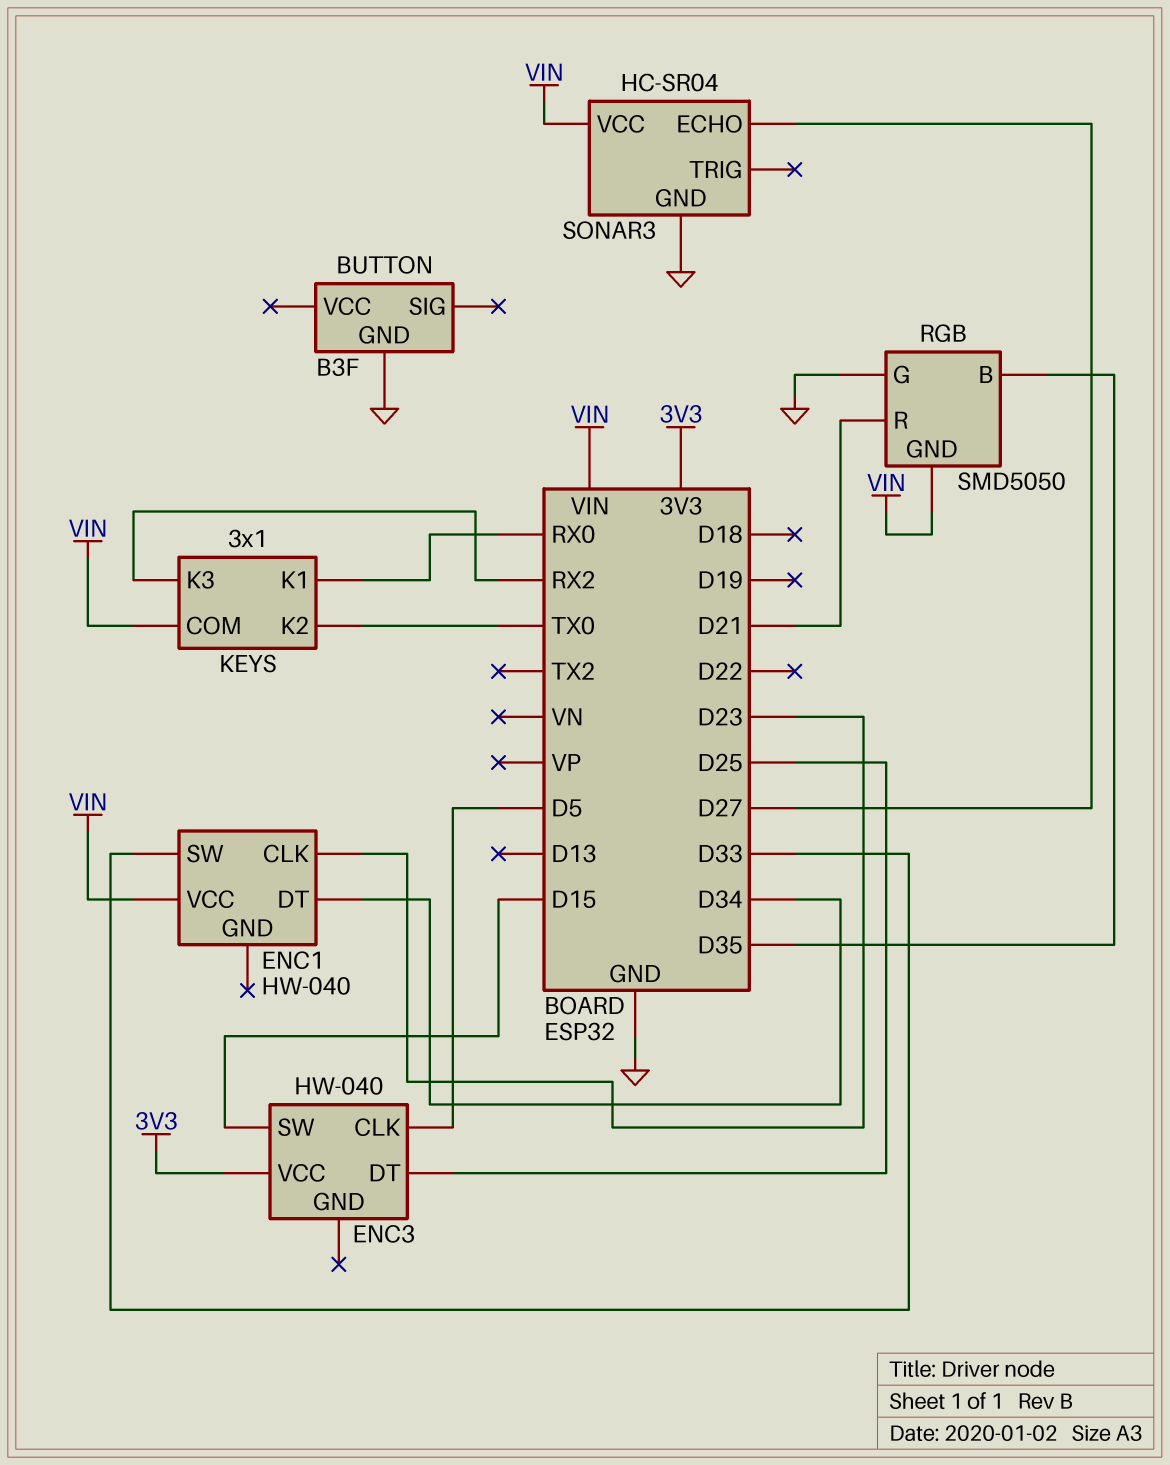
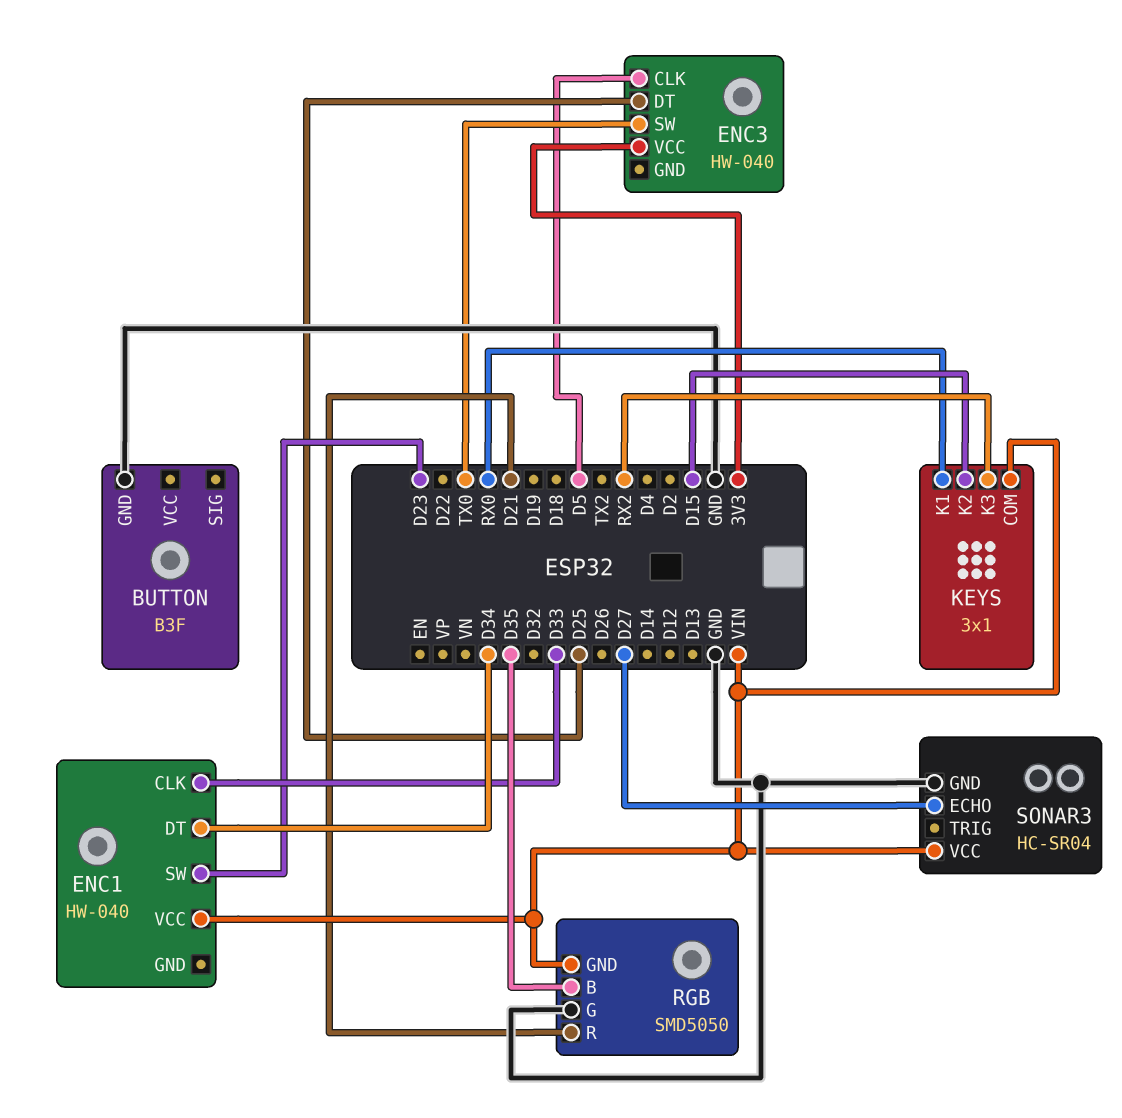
ENC1 pin CLK: D23 -> D33
ENC1 pin SW: D33 -> D23
ENC3 pin SW: D15 -> TX0
KEYS pin K2: TX0 -> D15

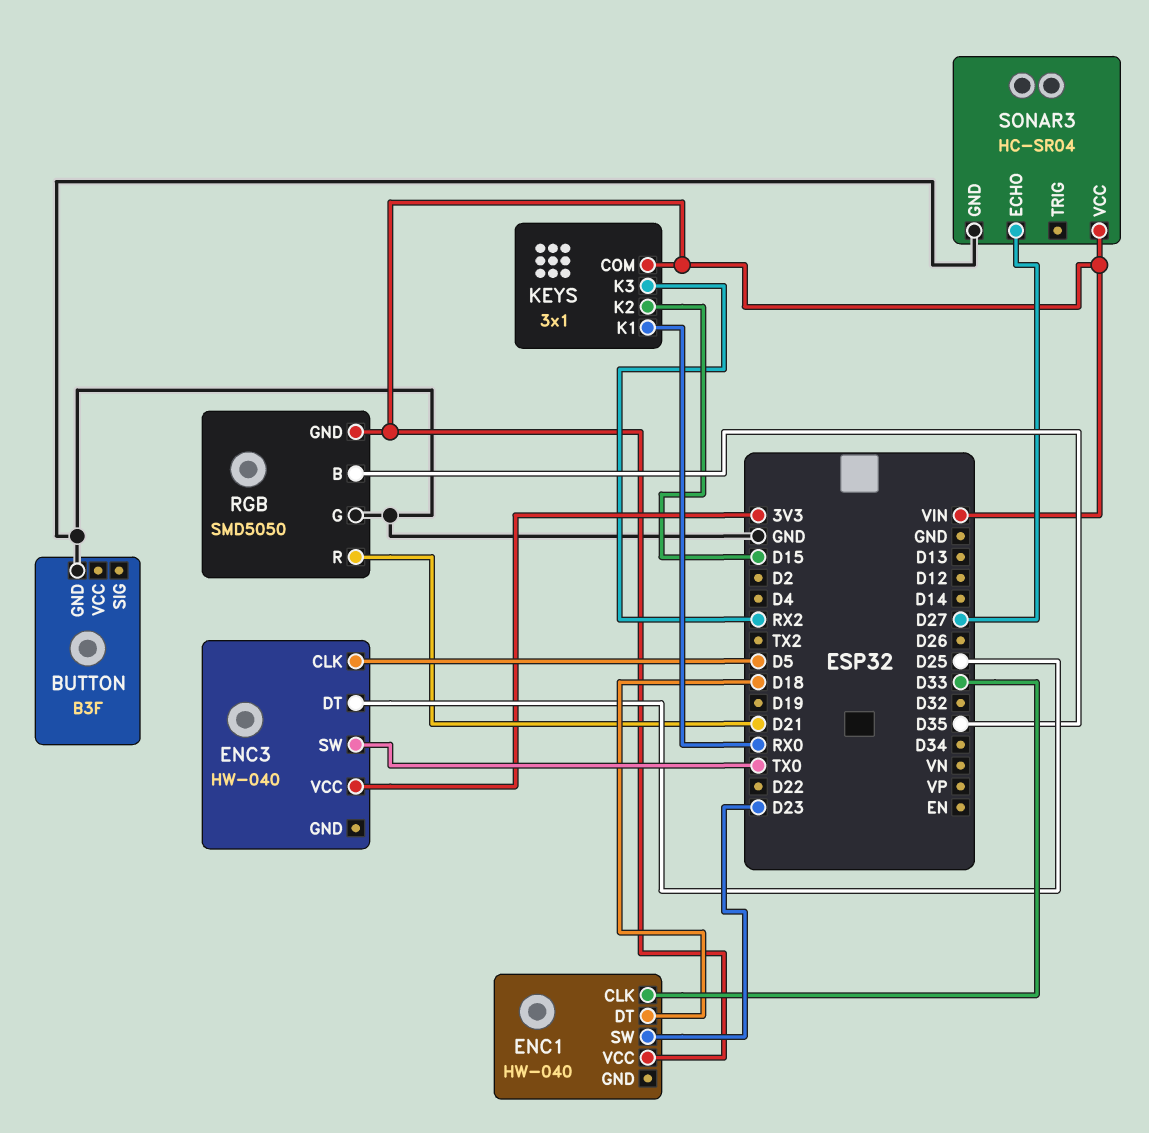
ENC1 pin DT: D34 -> D18

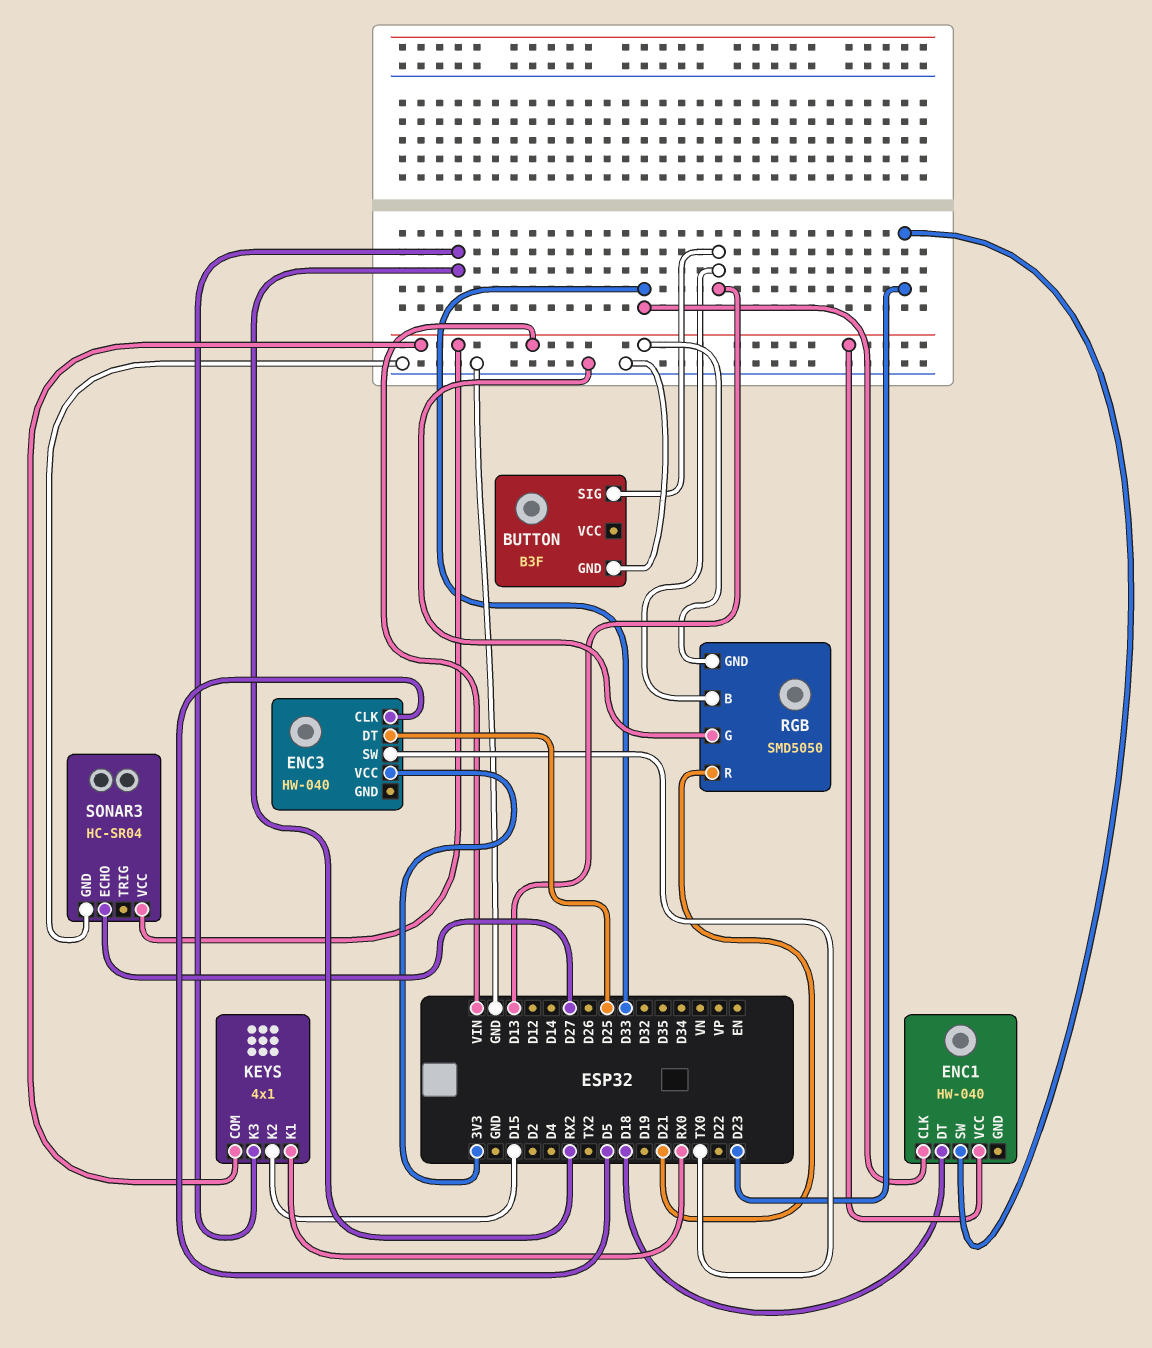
BUTTON pin SIG: none -> D13
KEYS: 3x1 -> 4x1
RGB pin B: D35 -> D13

